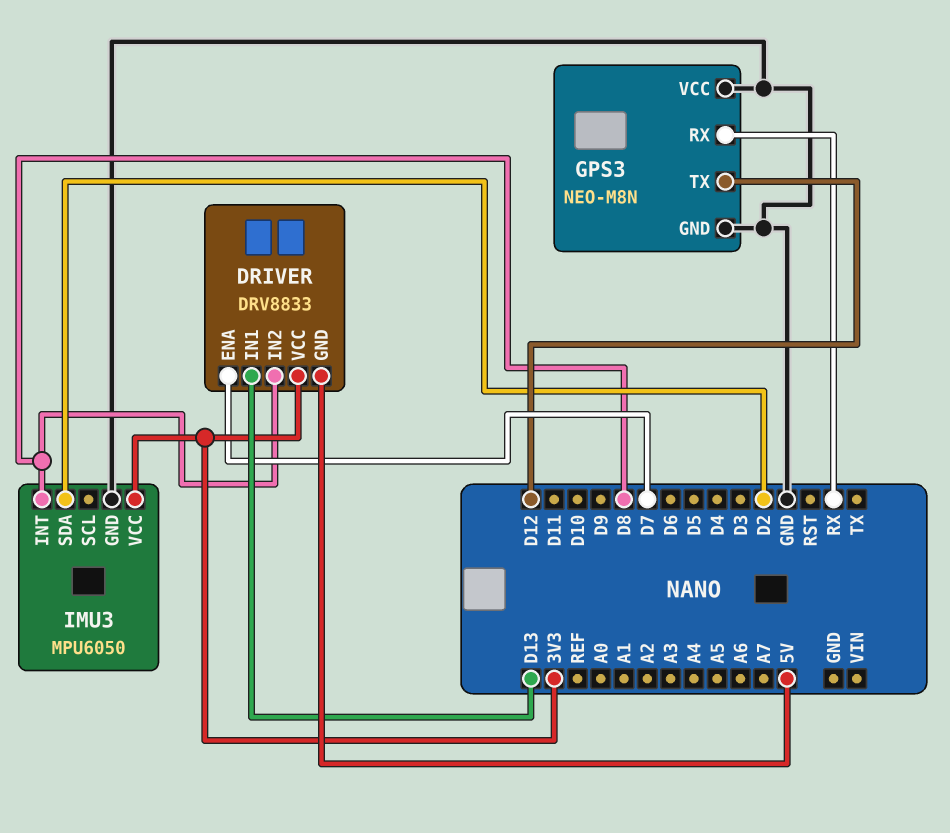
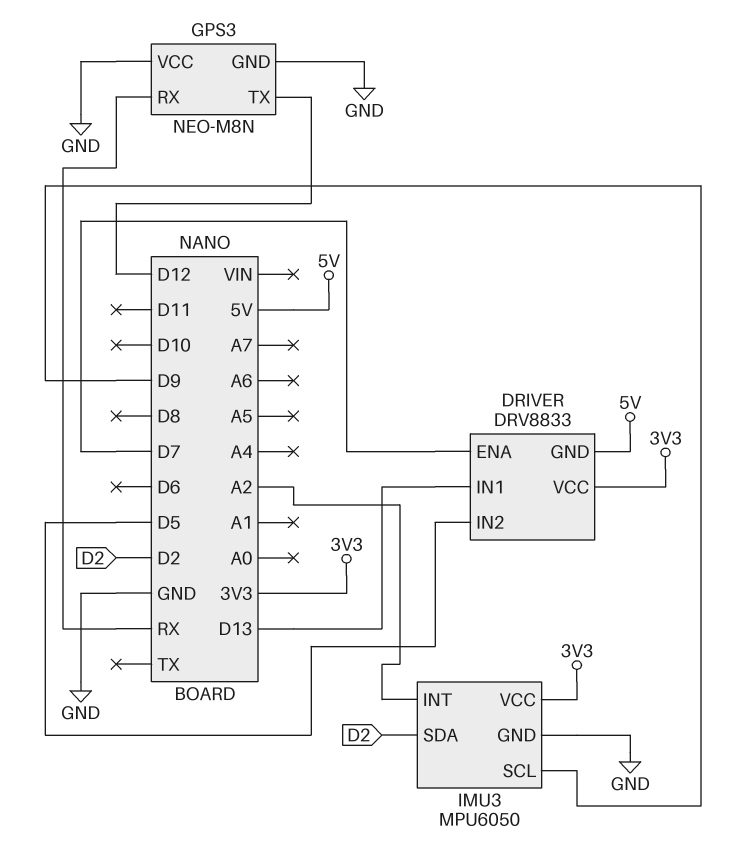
DRIVER pin IN2: D8 -> D5
IMU3 pin INT: D8 -> A2
IMU3 pin SCL: none -> D9

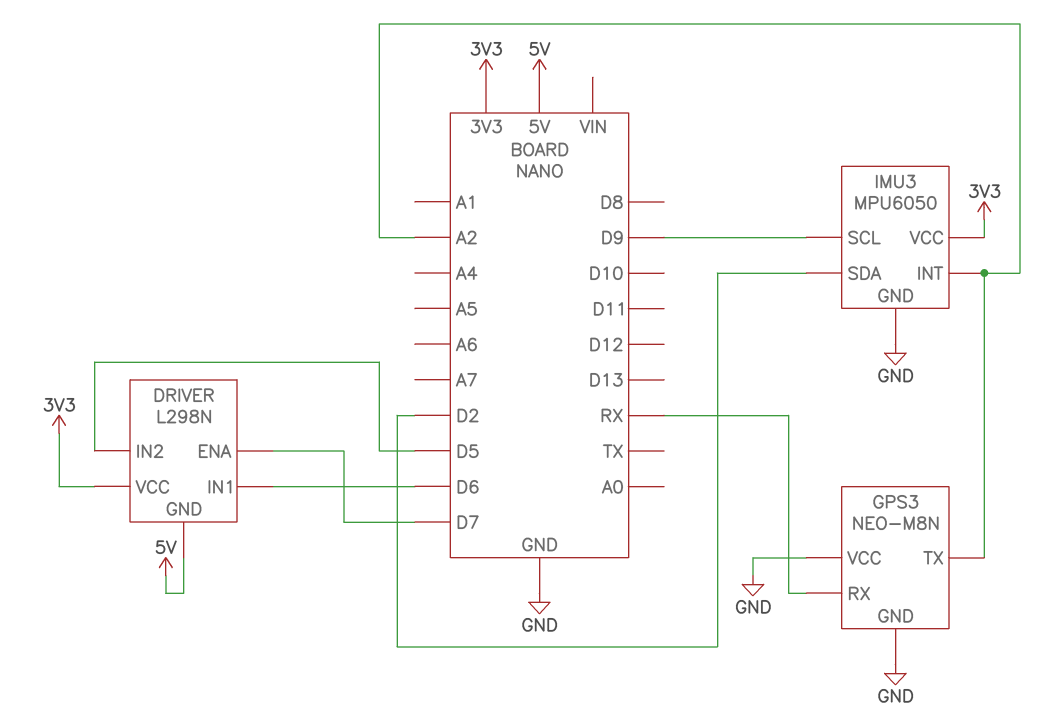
DRIVER: DRV8833 -> L298N
DRIVER pin IN1: D13 -> D6
GPS3 pin TX: D12 -> A2

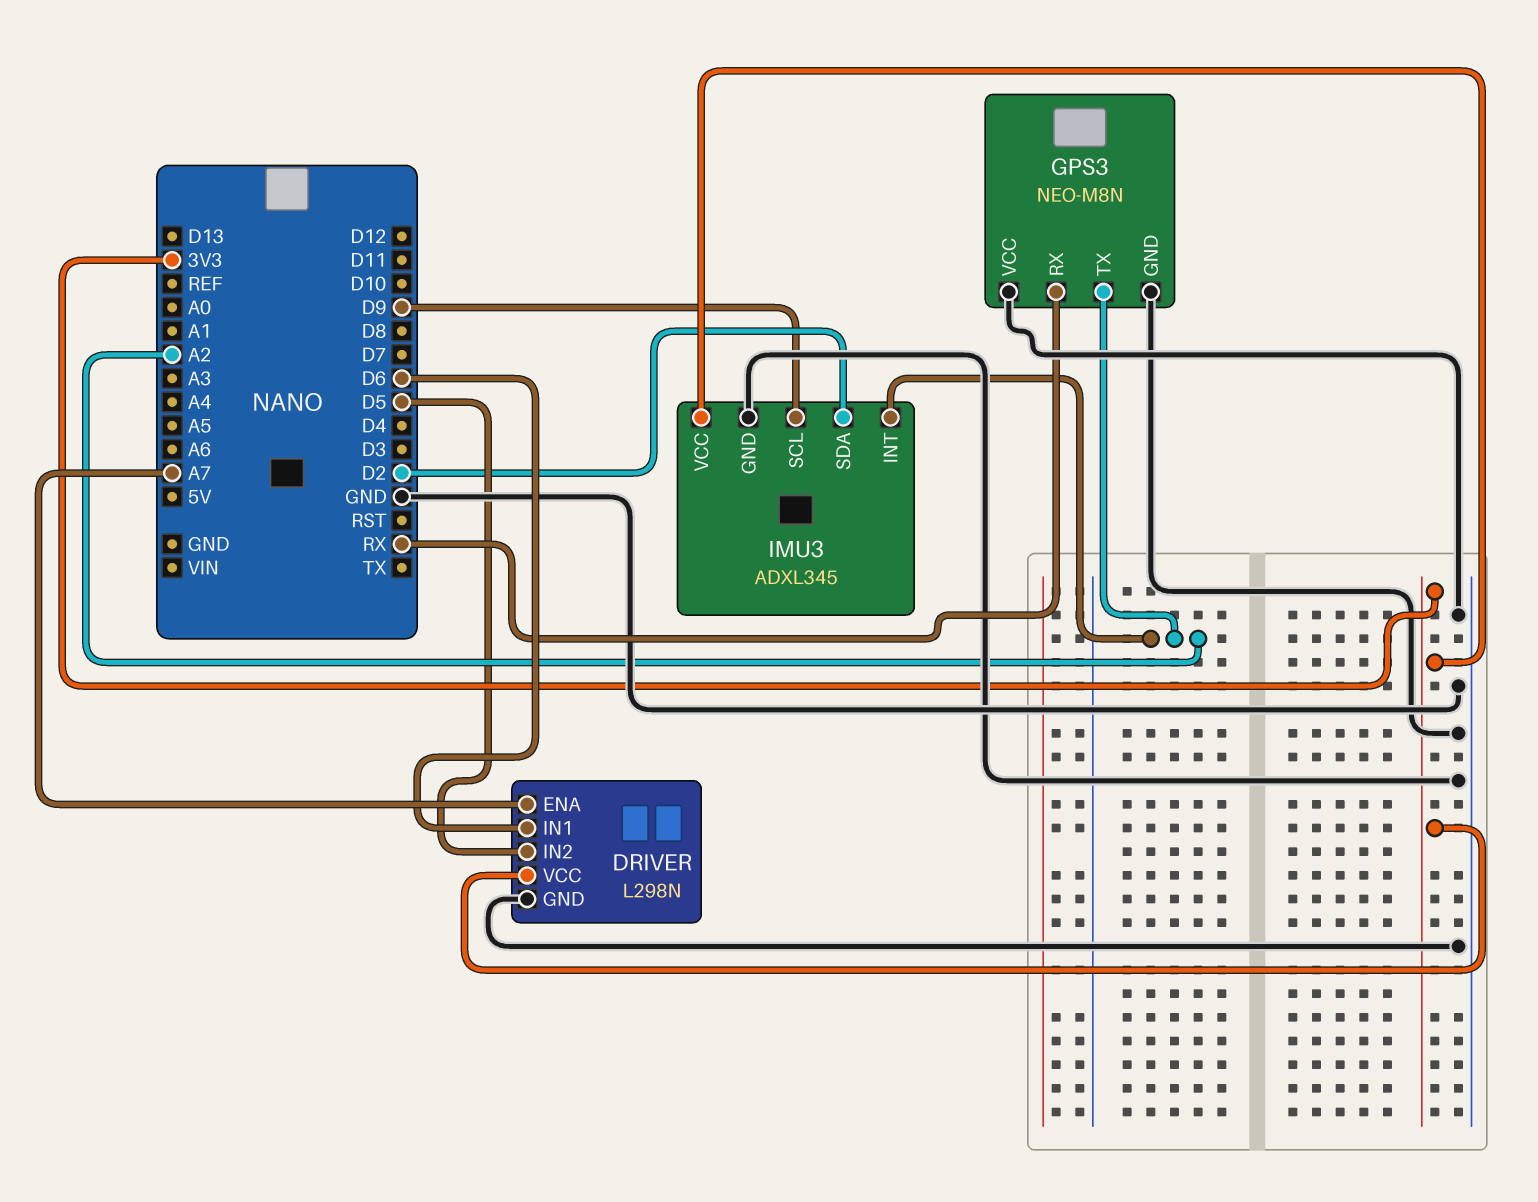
DRIVER pin ENA: D7 -> A7
DRIVER pin GND: 5V -> GND
IMU3: MPU6050 -> ADXL345

